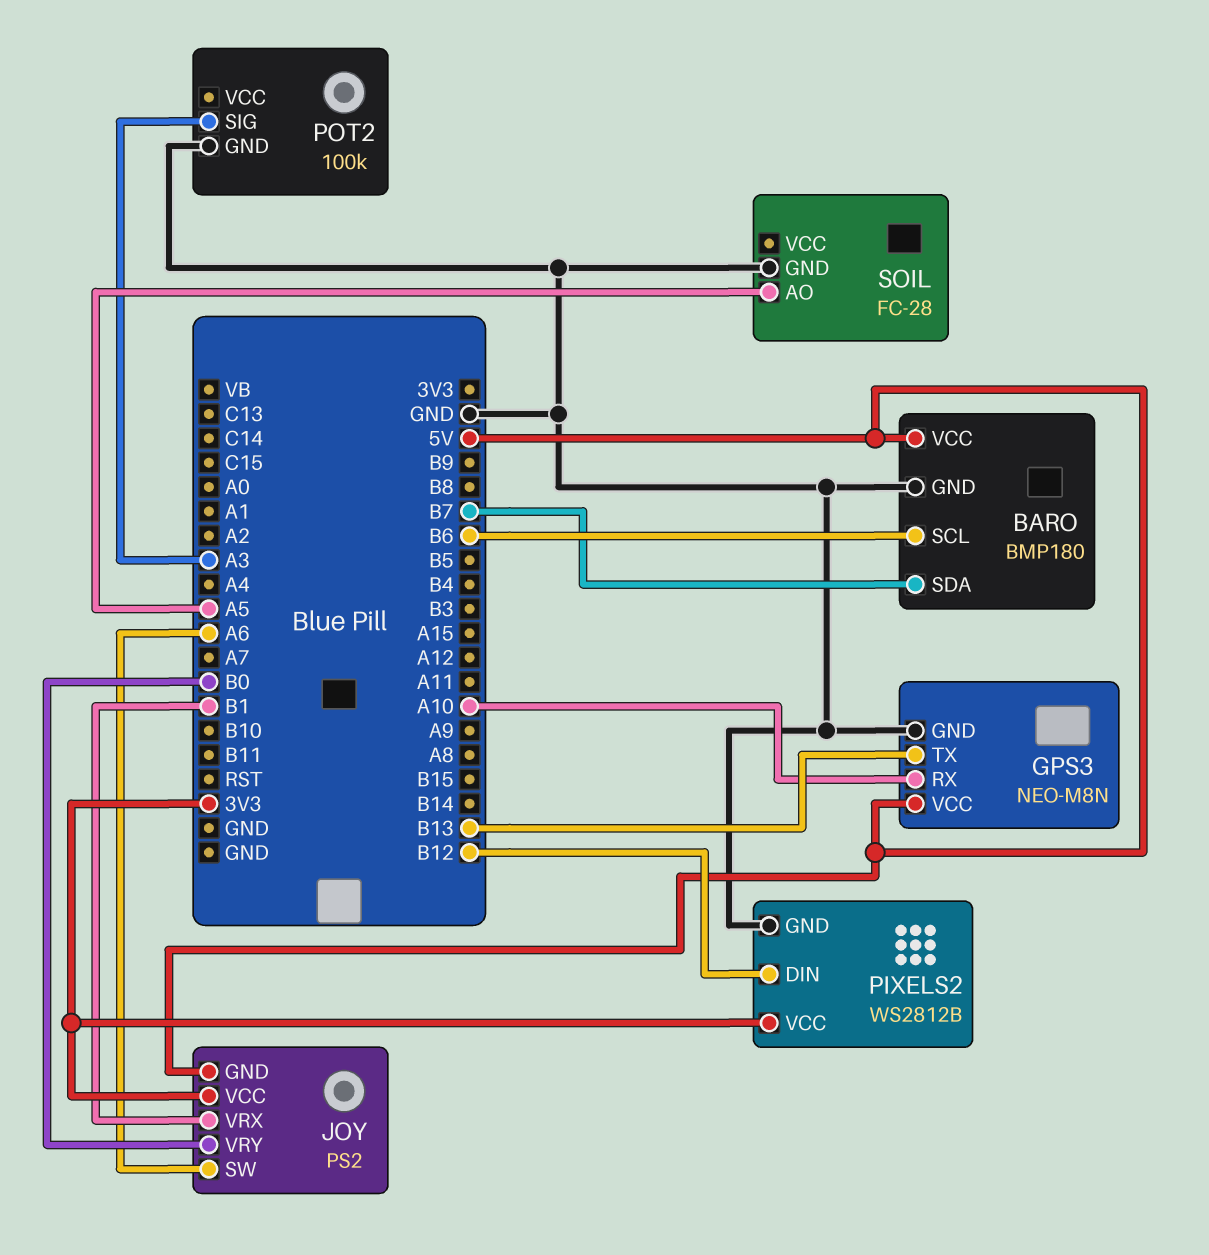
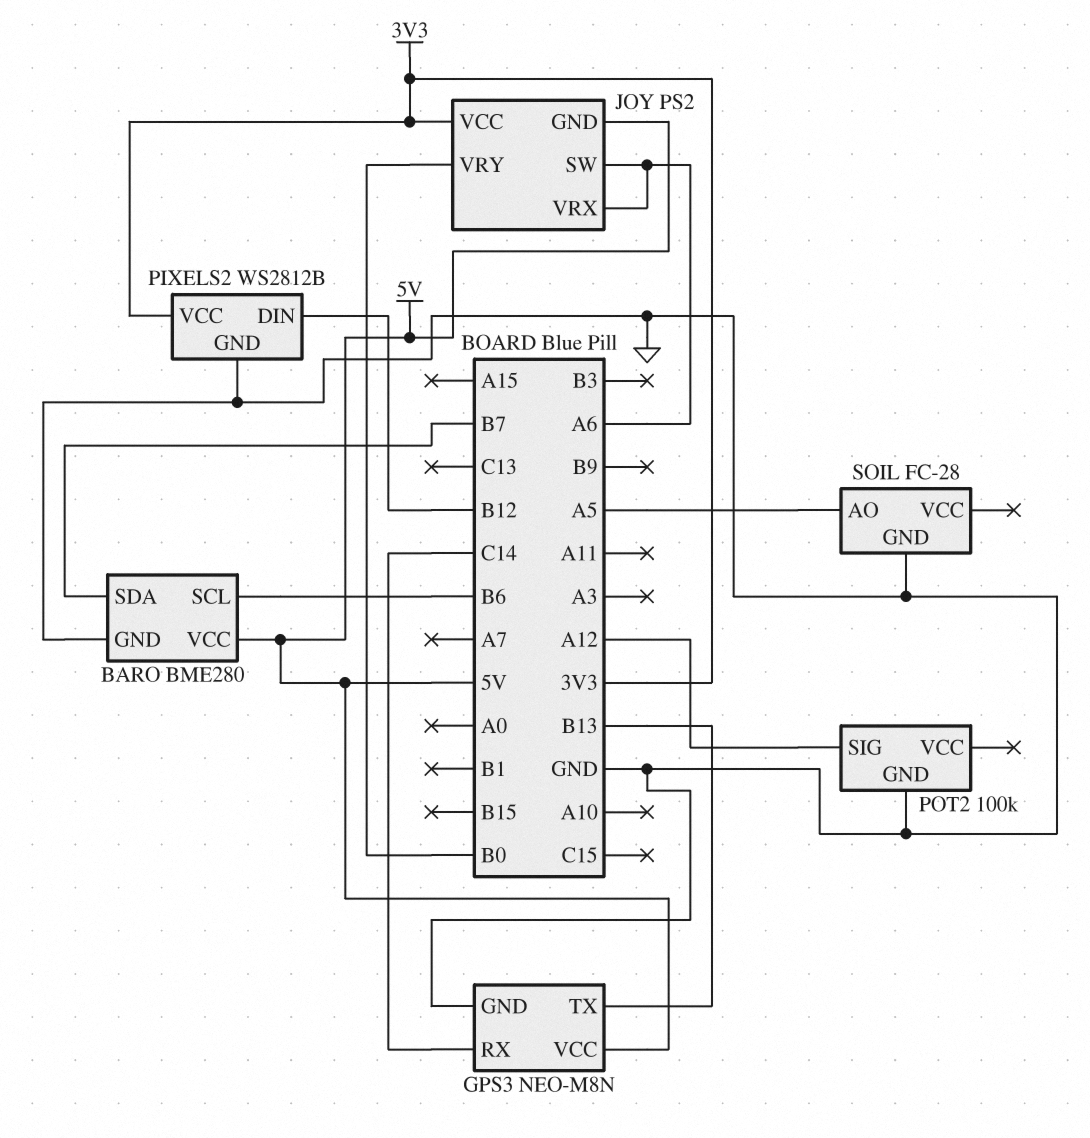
BARO: BMP180 -> BME280
GPS3 pin RX: A10 -> C14
JOY pin VRX: B1 -> A6
POT2 pin SIG: A3 -> A12

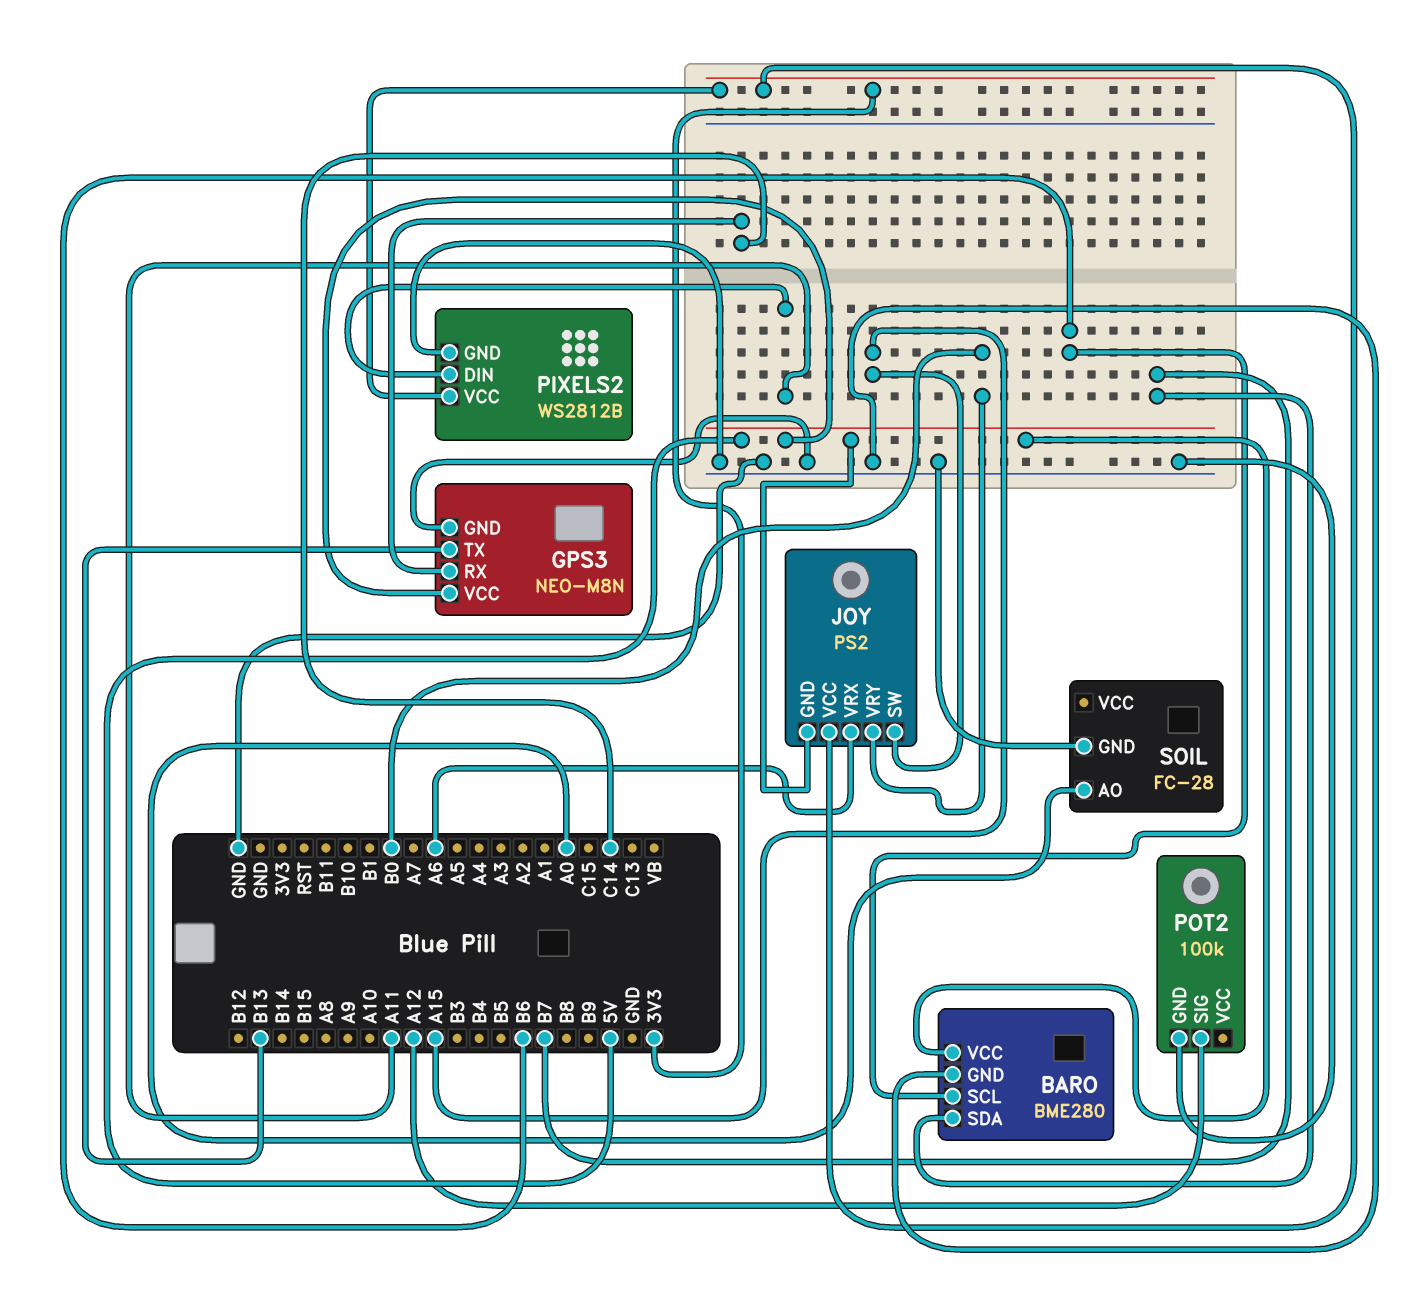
JOY pin SW: A6 -> A15
PIXELS2 pin DIN: B12 -> A11
SOIL pin AO: A5 -> A0

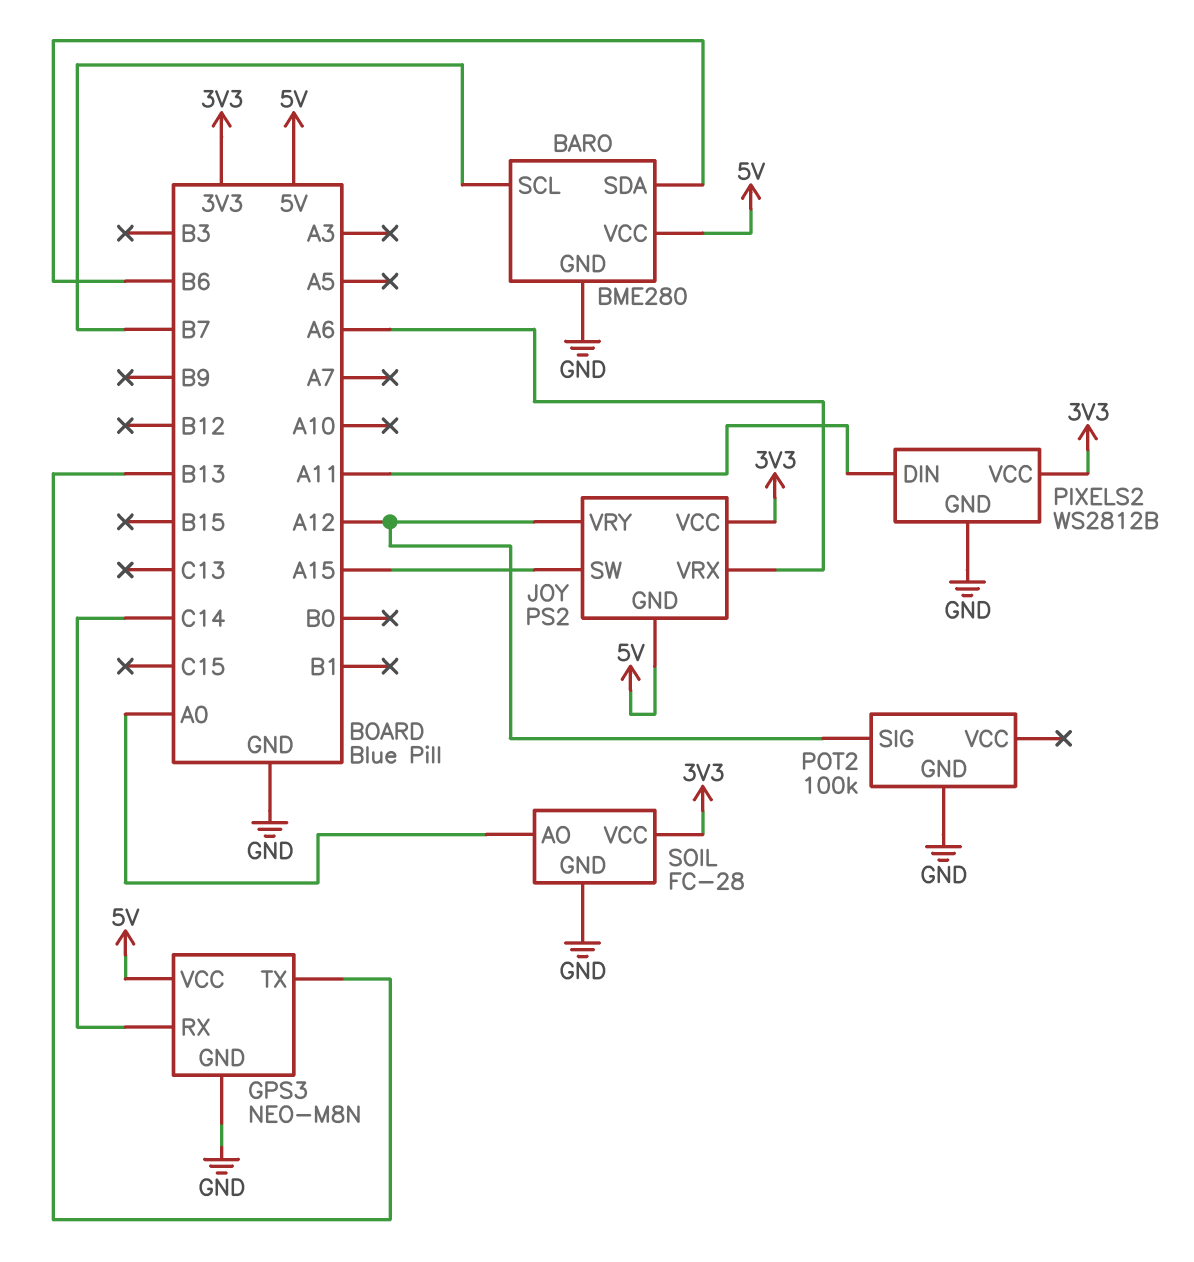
BARO pin SCL: B6 -> B7
BARO pin SDA: B7 -> B6
JOY pin VRY: B0 -> A12
SOIL pin VCC: none -> 3V3

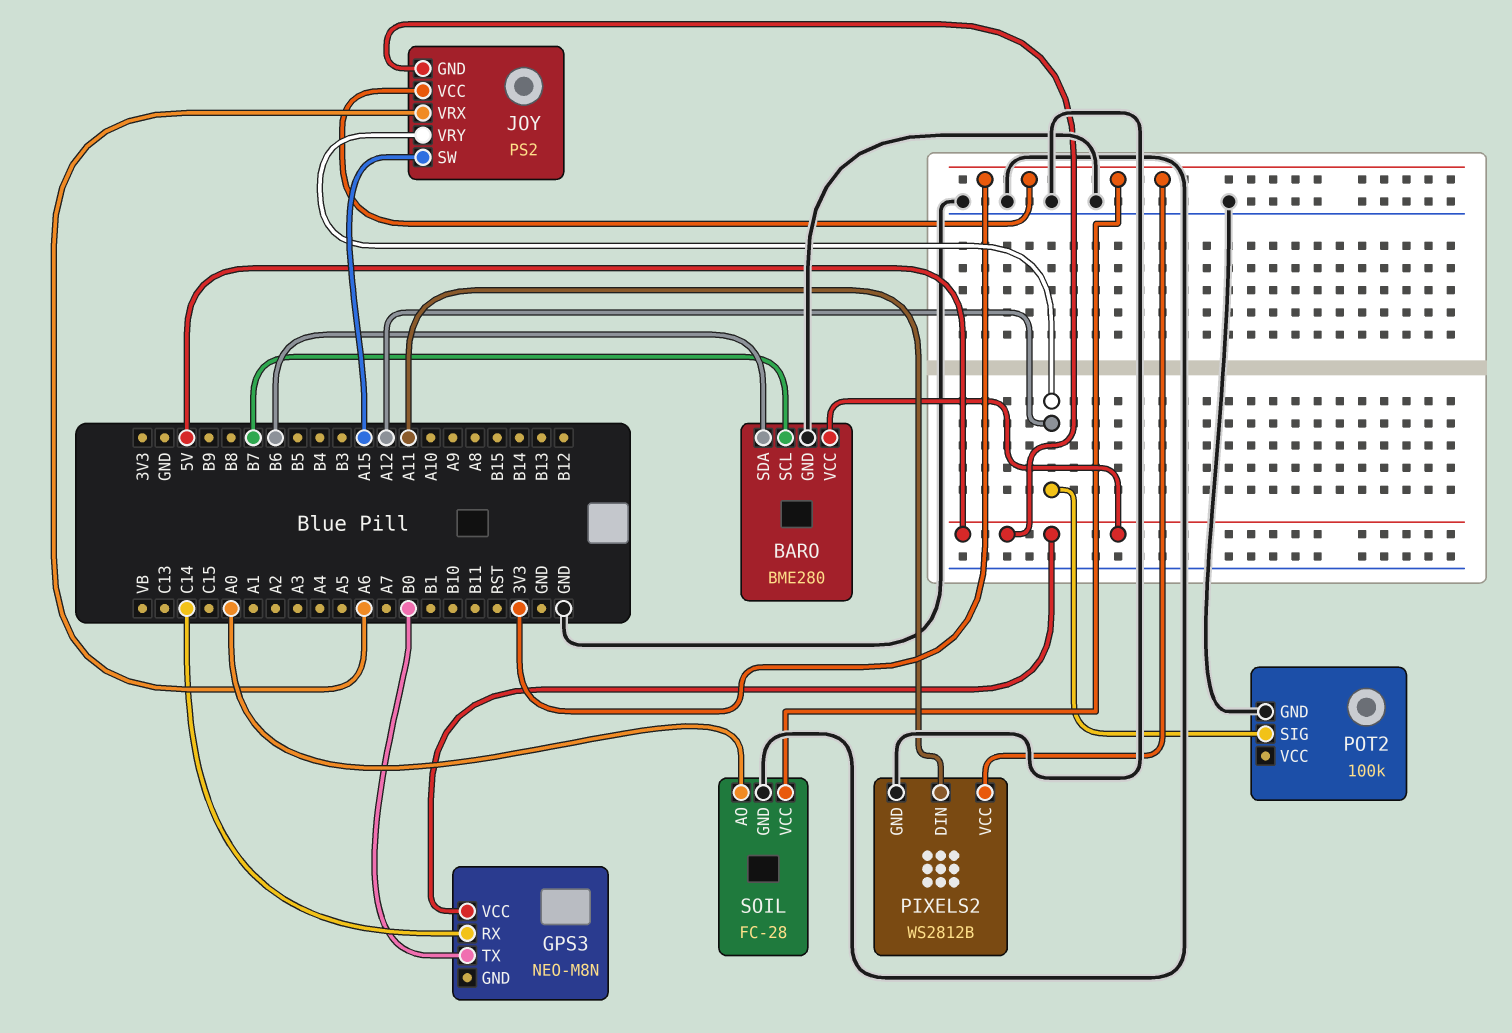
GPS3 pin GND: GND -> none
GPS3 pin TX: B13 -> B0

